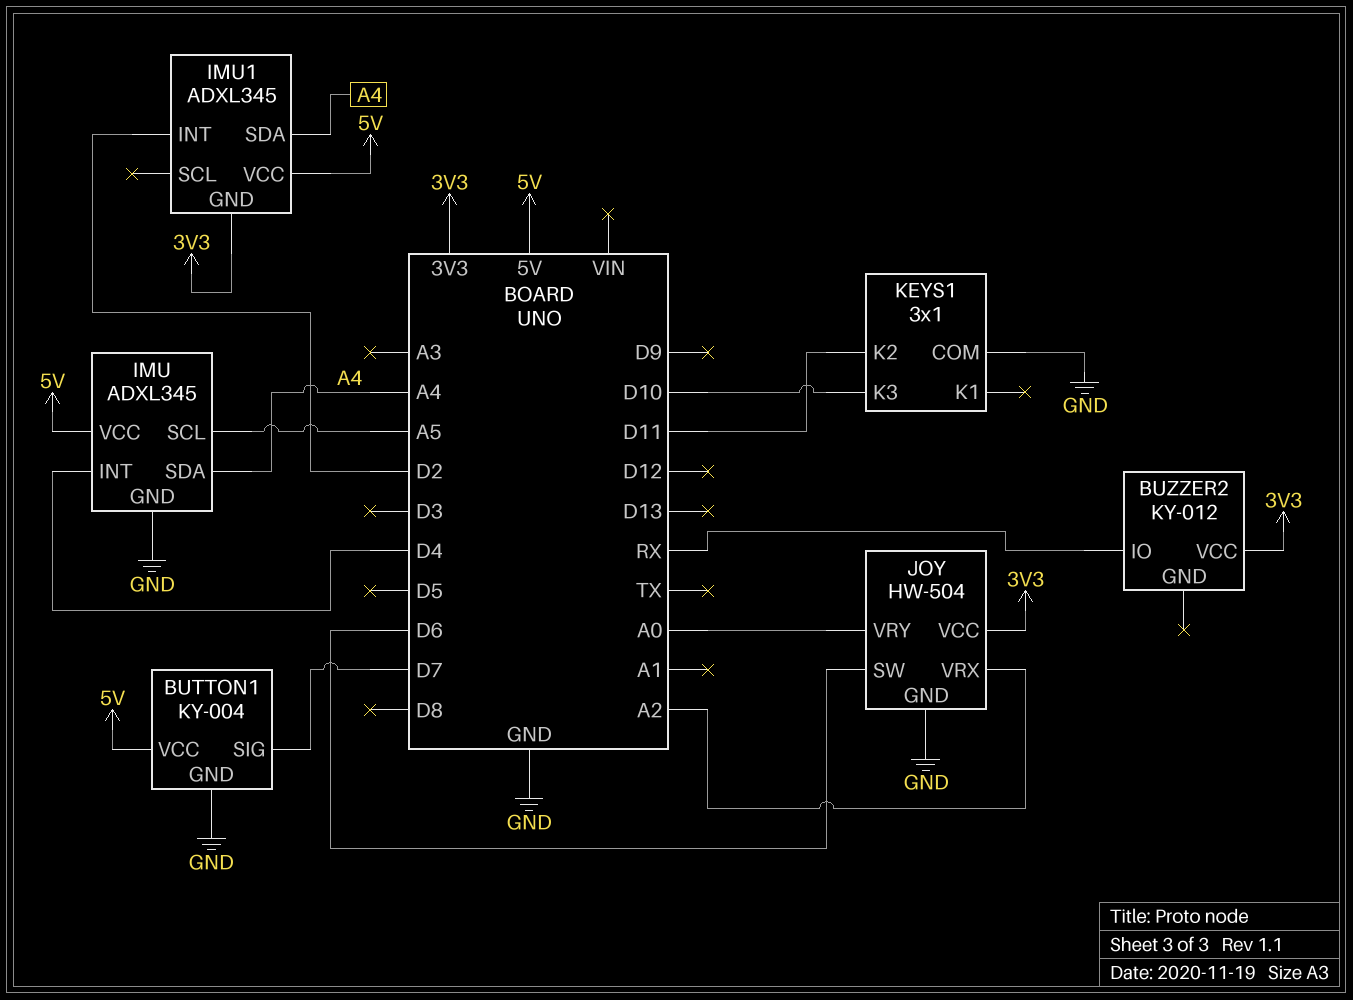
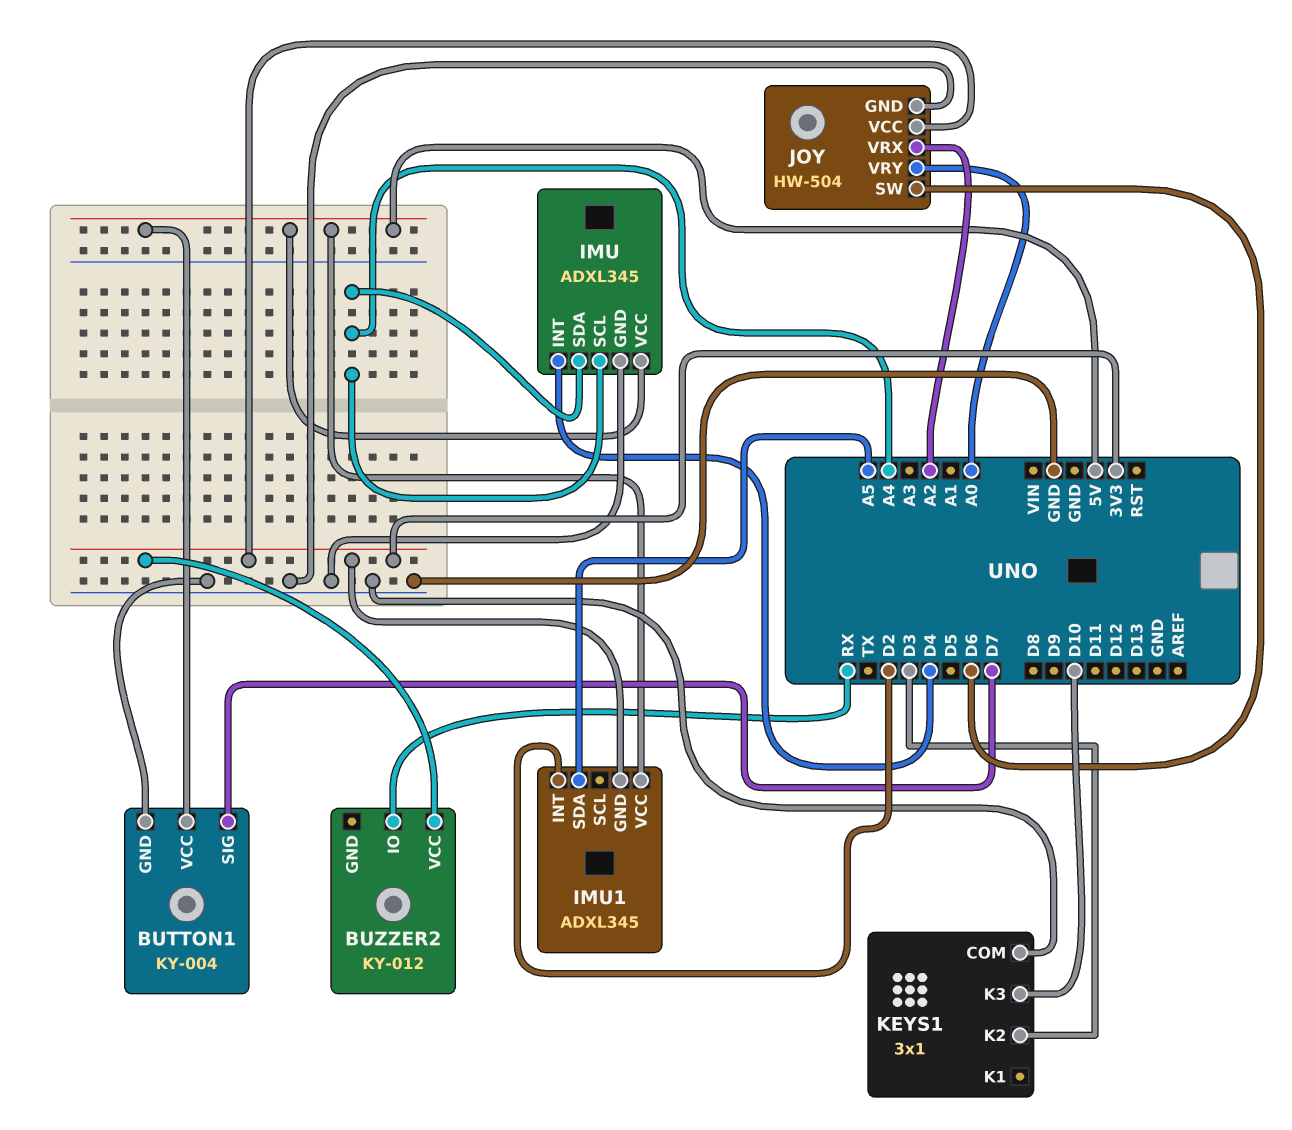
IMU pin SCL: A5 -> A4
IMU1 pin SDA: A4 -> A5
KEYS1 pin K2: D11 -> D3

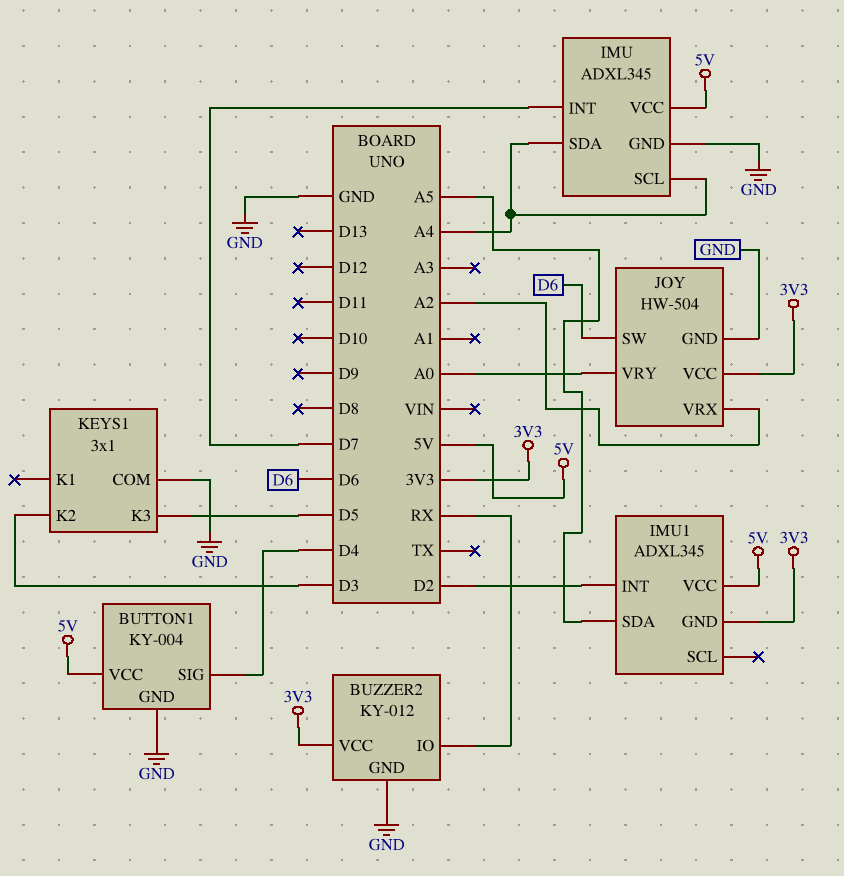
BUTTON1 pin SIG: D7 -> D4
BUZZER2 pin GND: none -> GND
IMU pin INT: D4 -> D7
KEYS1 pin K3: D10 -> D5

